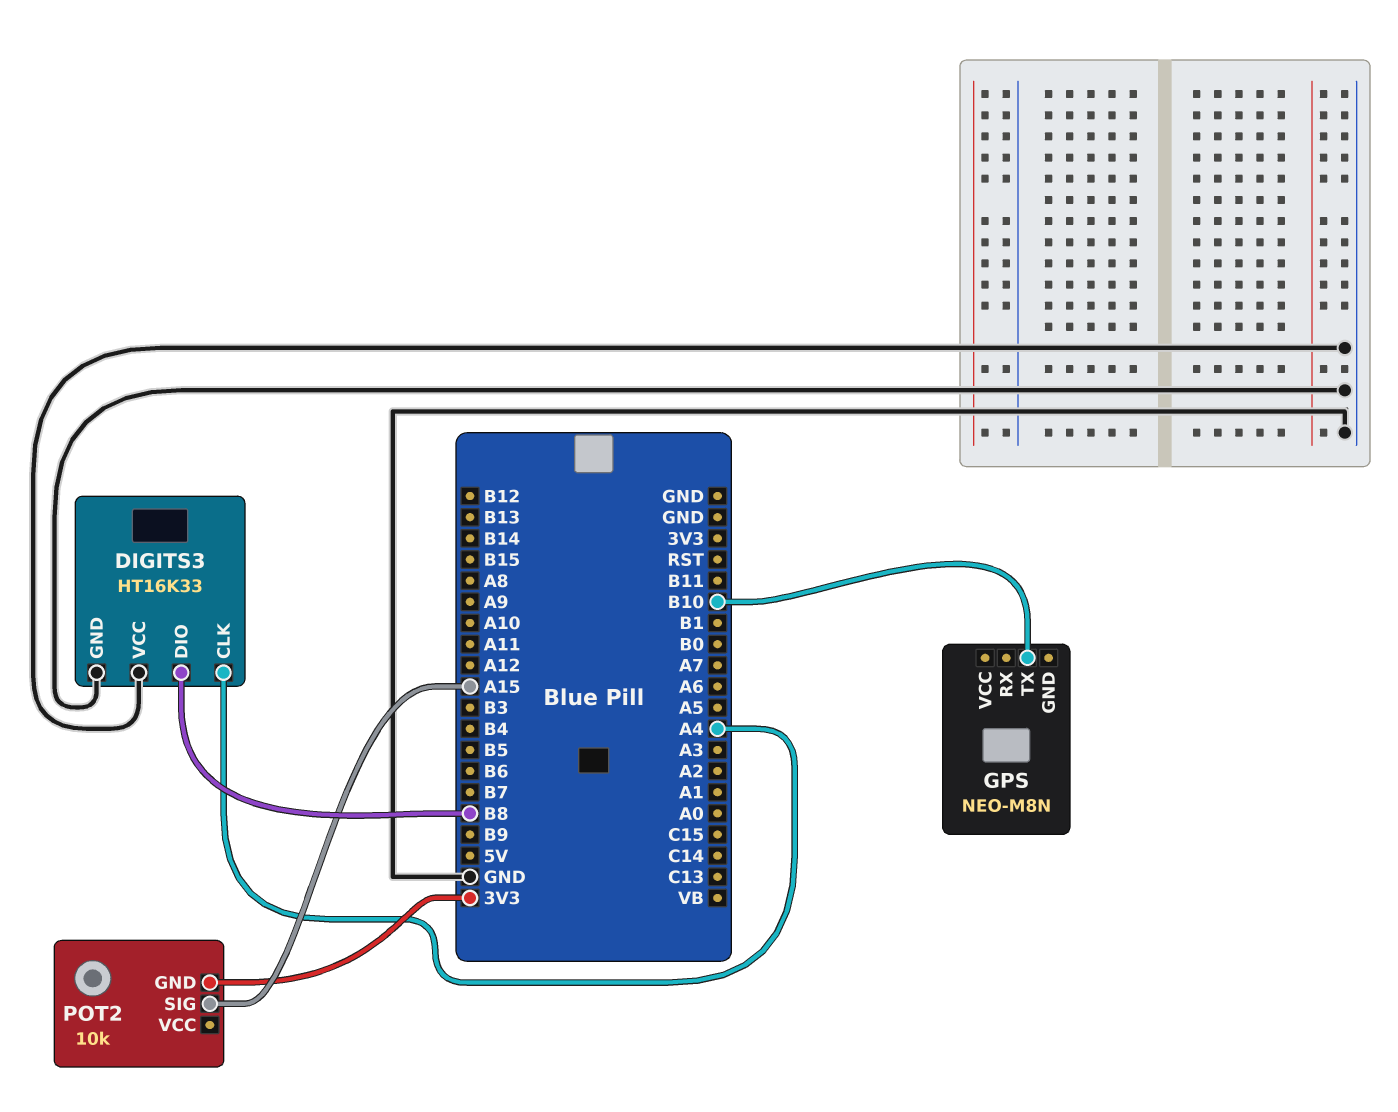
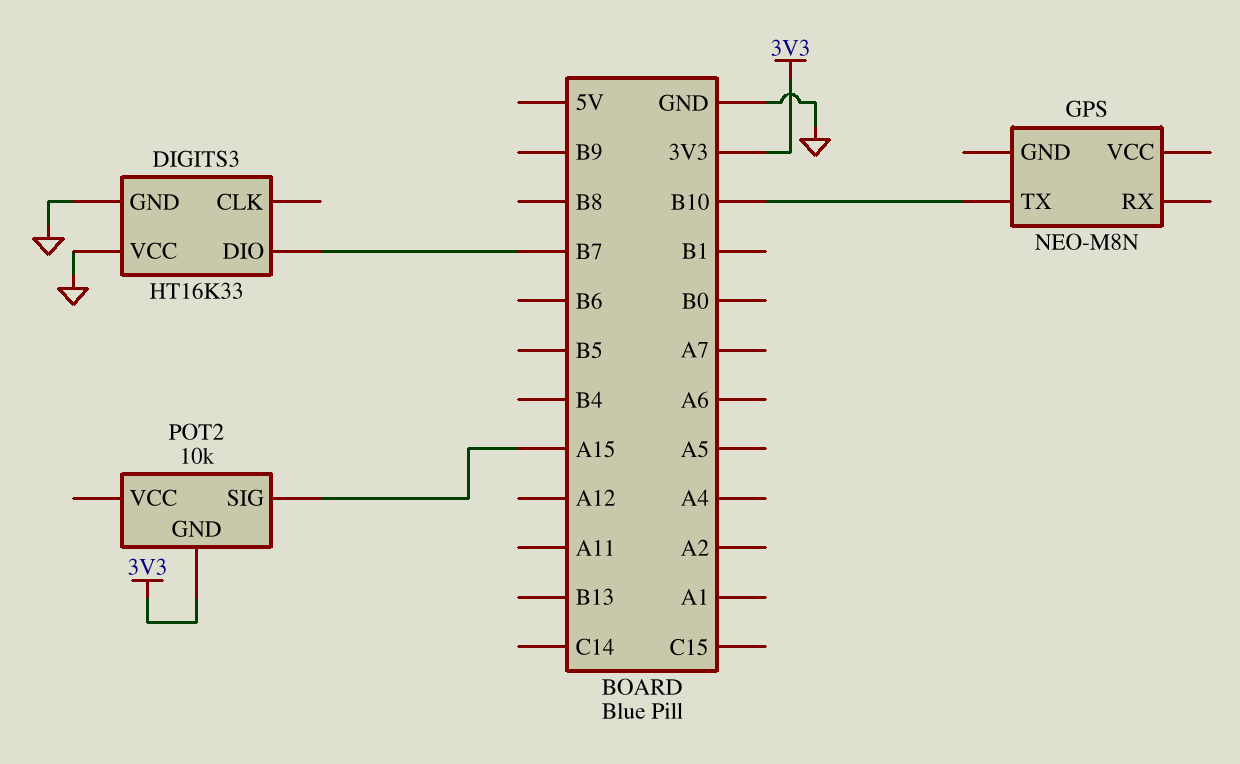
DIGITS3 pin CLK: A4 -> none
DIGITS3 pin DIO: B8 -> B7

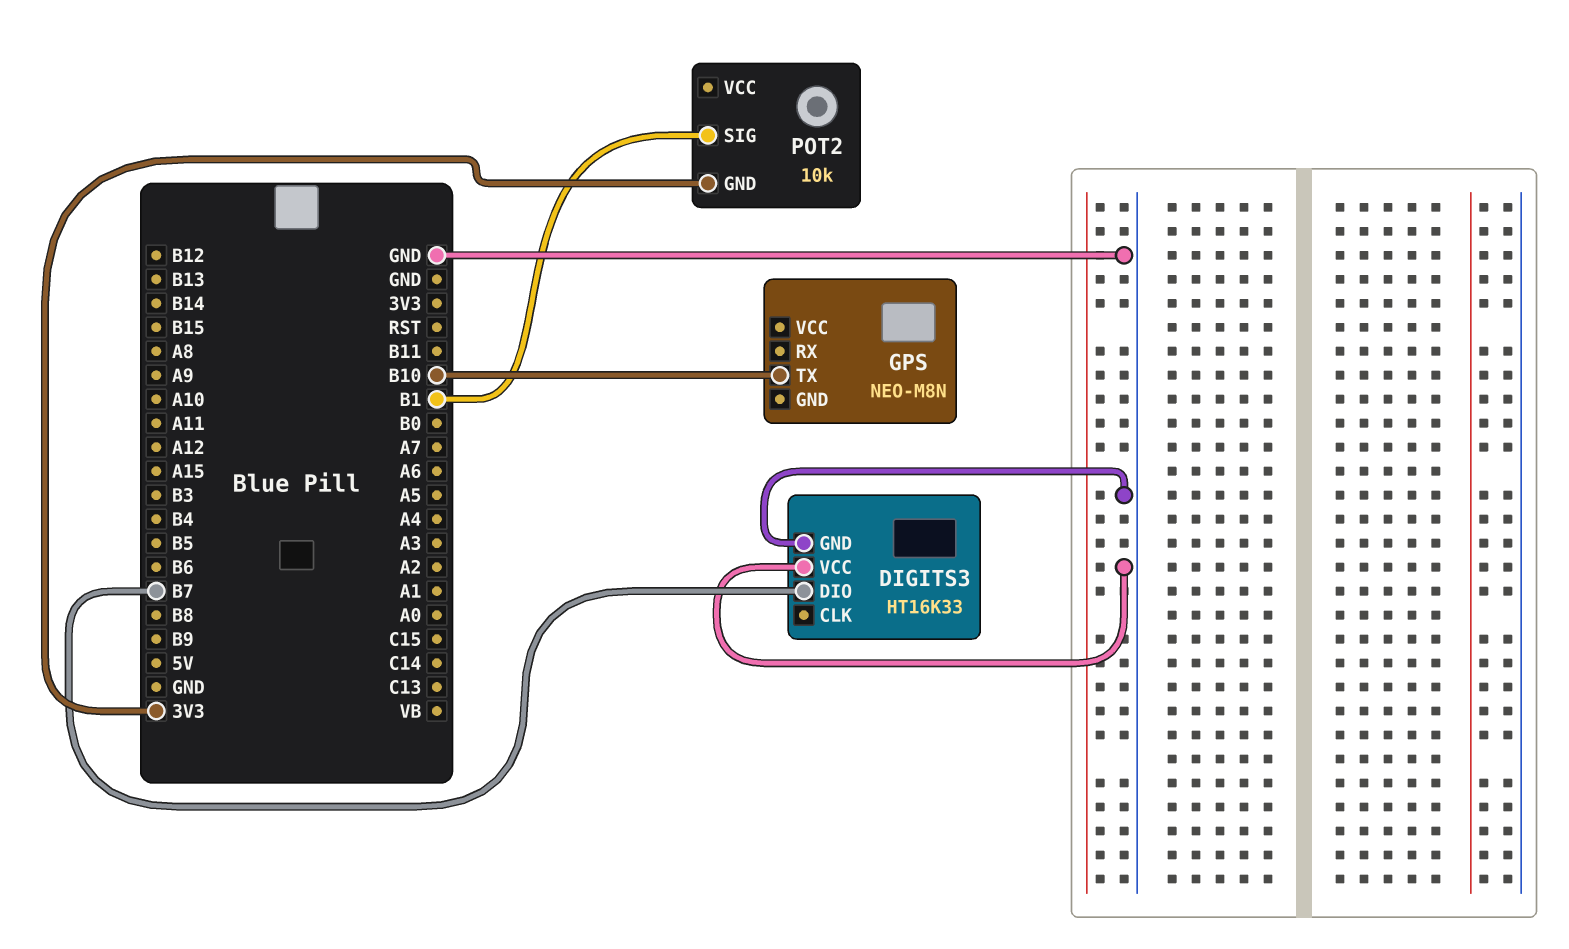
POT2 pin SIG: A15 -> B1

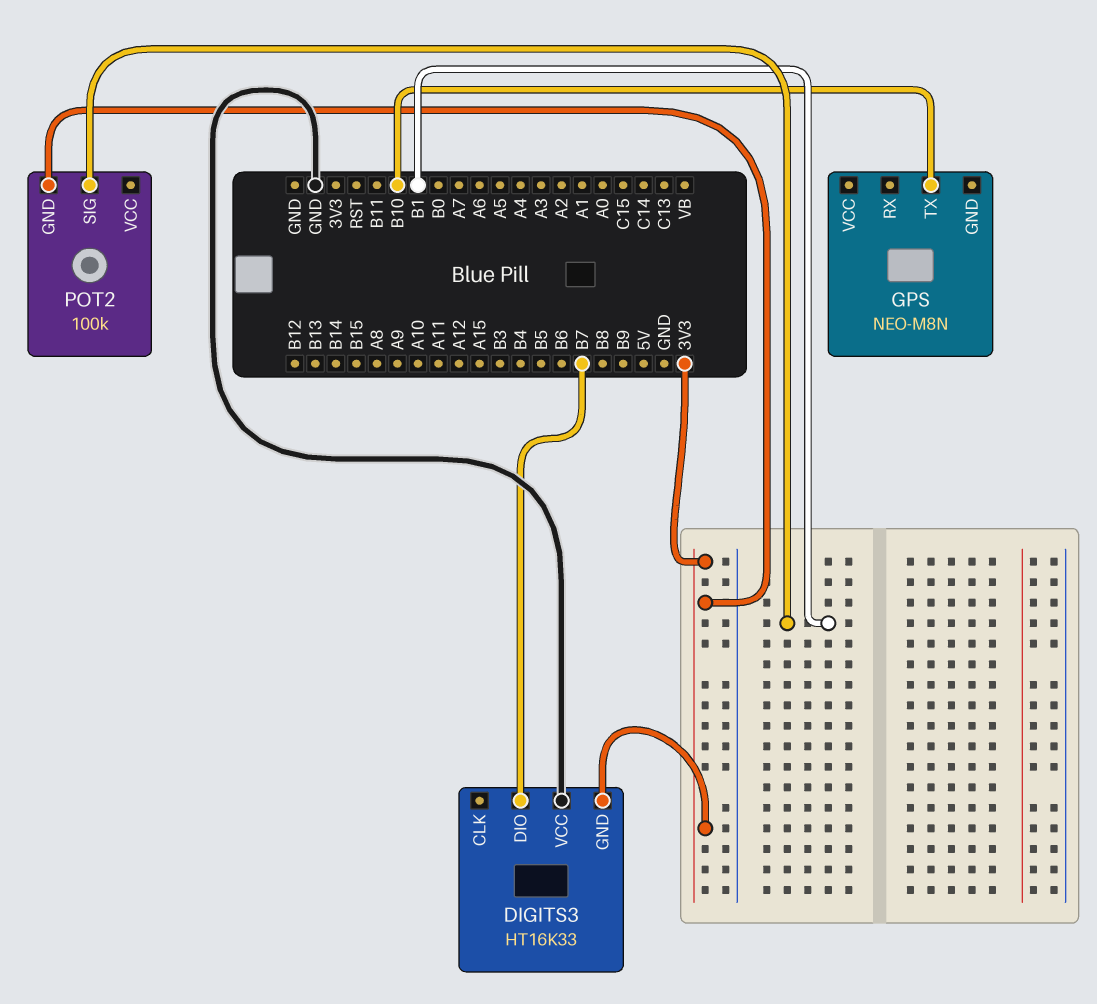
DIGITS3 pin GND: GND -> 3V3
POT2: 10k -> 100k

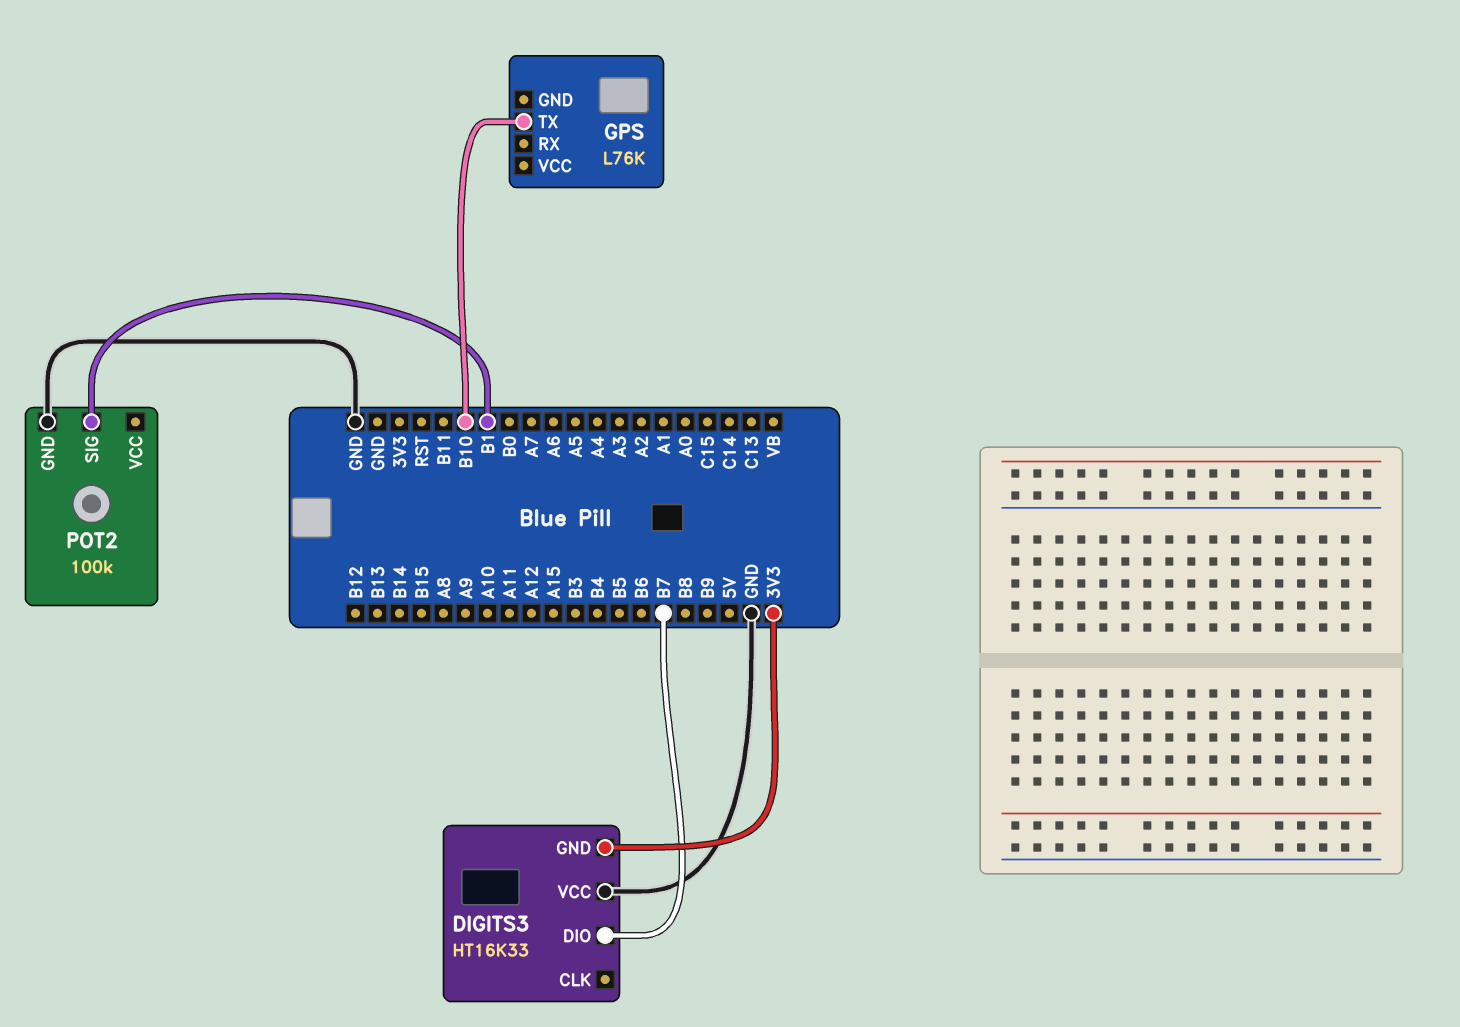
GPS: NEO-M8N -> L76K
POT2 pin GND: 3V3 -> GND

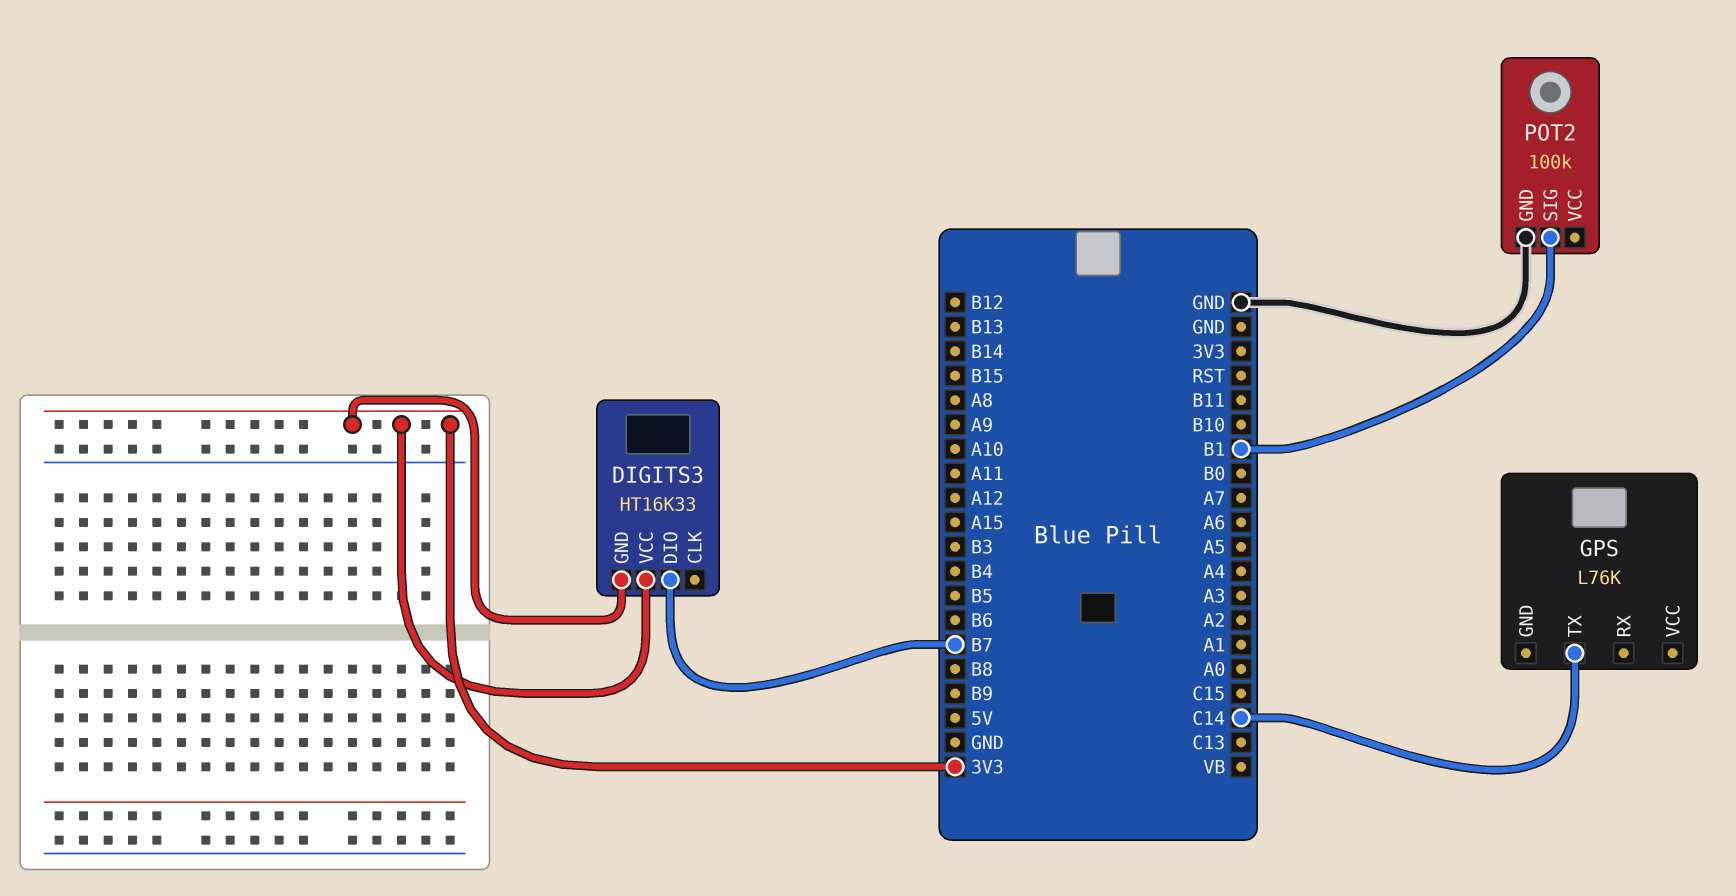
DIGITS3 pin VCC: GND -> 3V3
GPS pin TX: B10 -> C14

